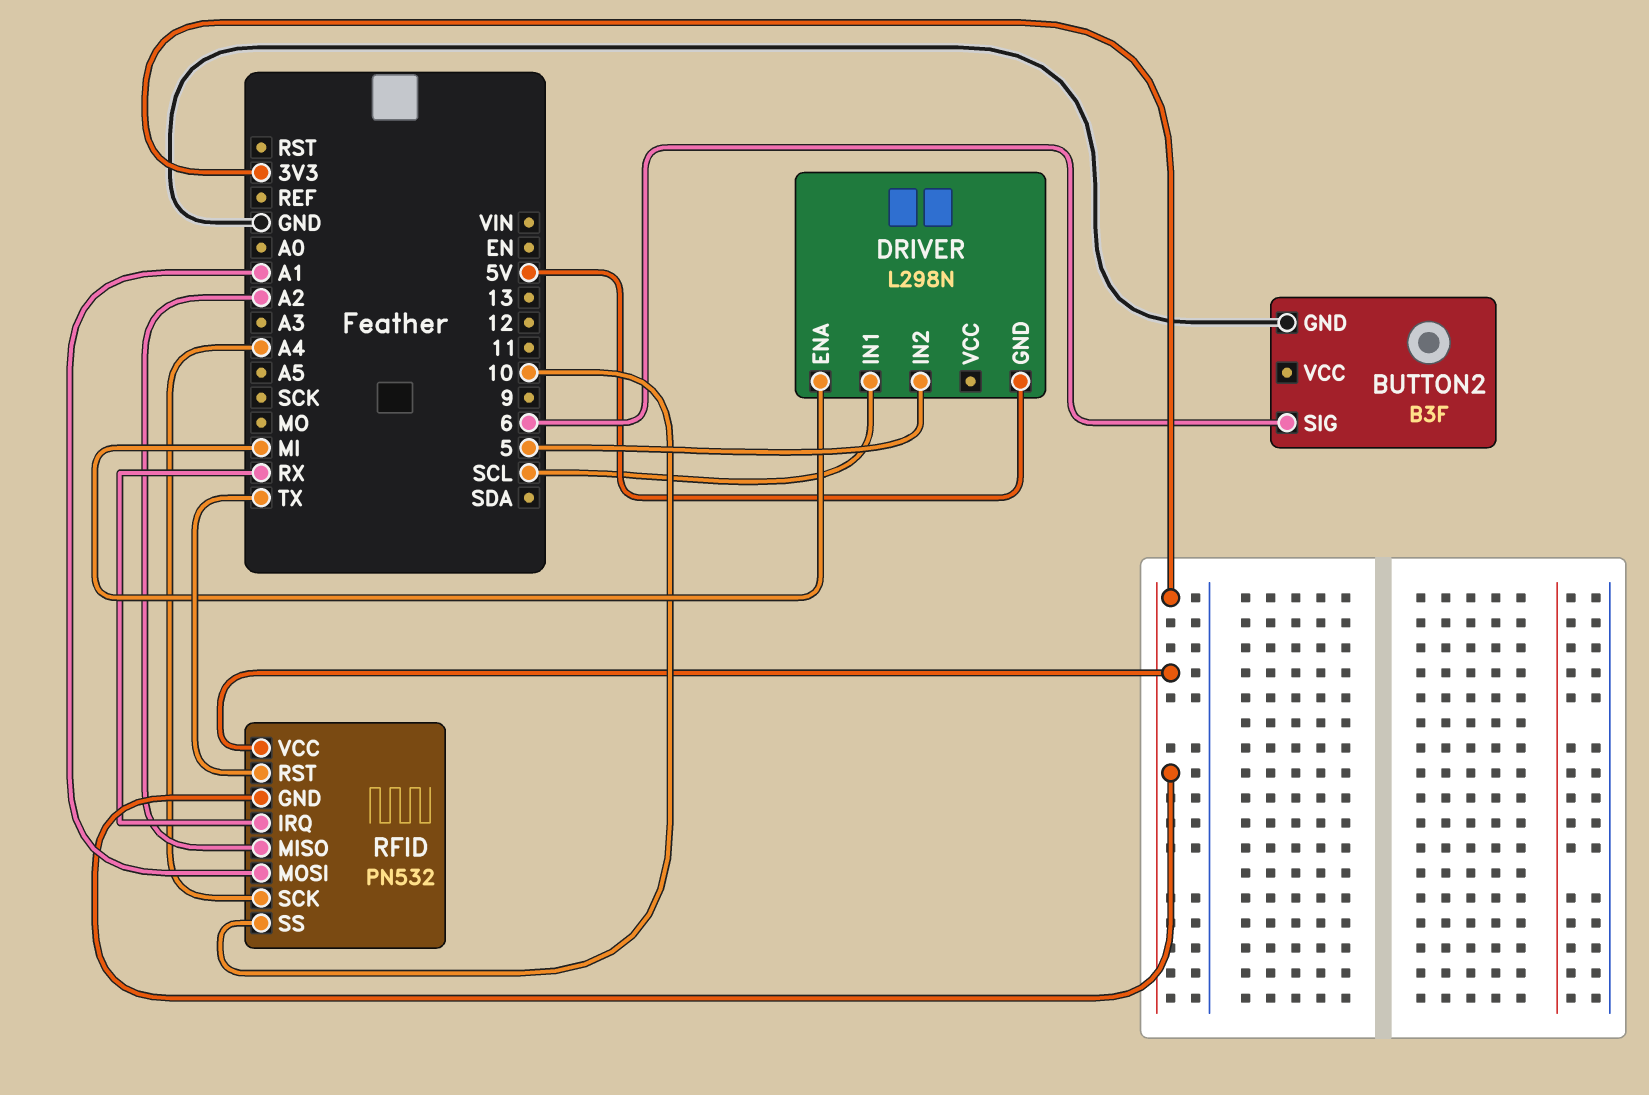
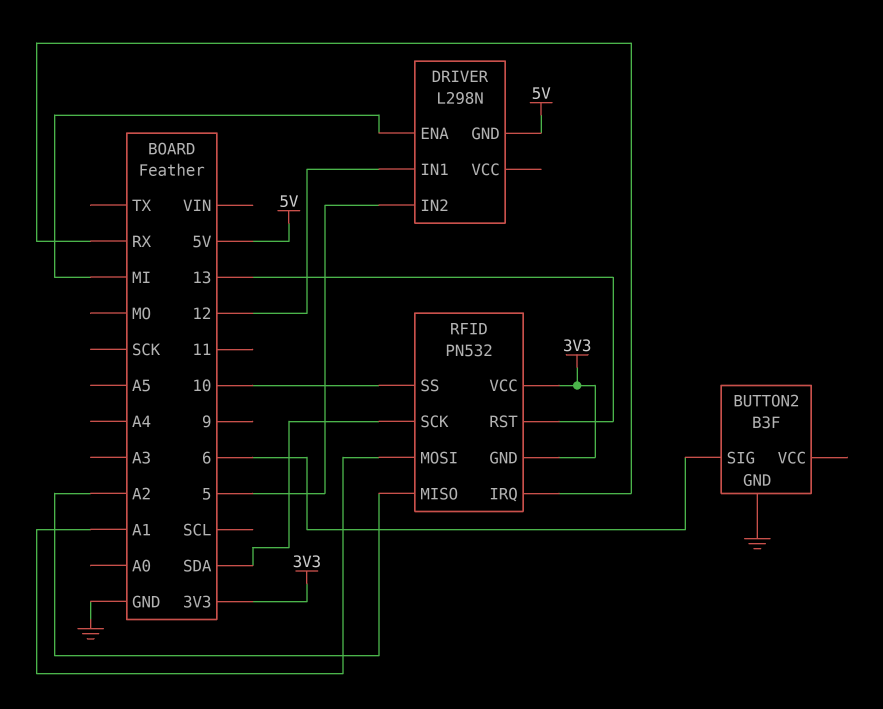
DRIVER pin IN1: SCL -> 12
RFID pin RST: TX -> 13
RFID pin SCK: A4 -> SDA

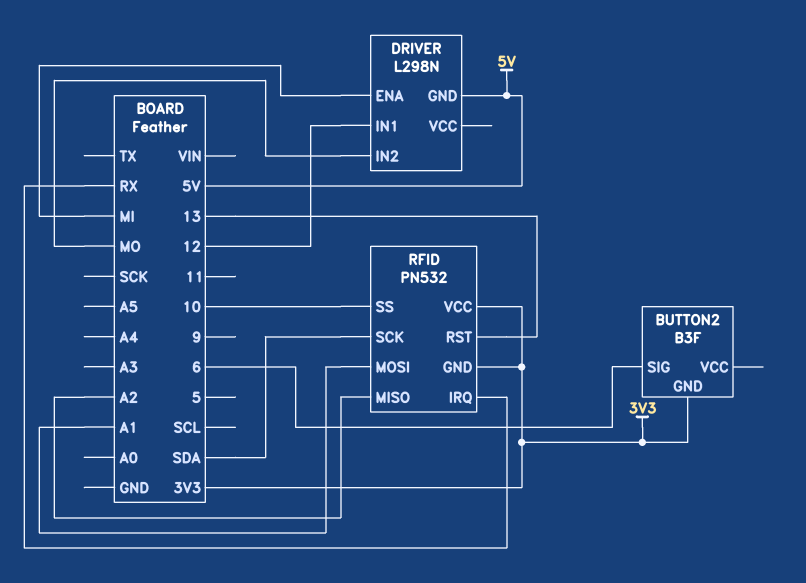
BUTTON2 pin GND: GND -> 3V3
DRIVER pin IN2: 5 -> MO

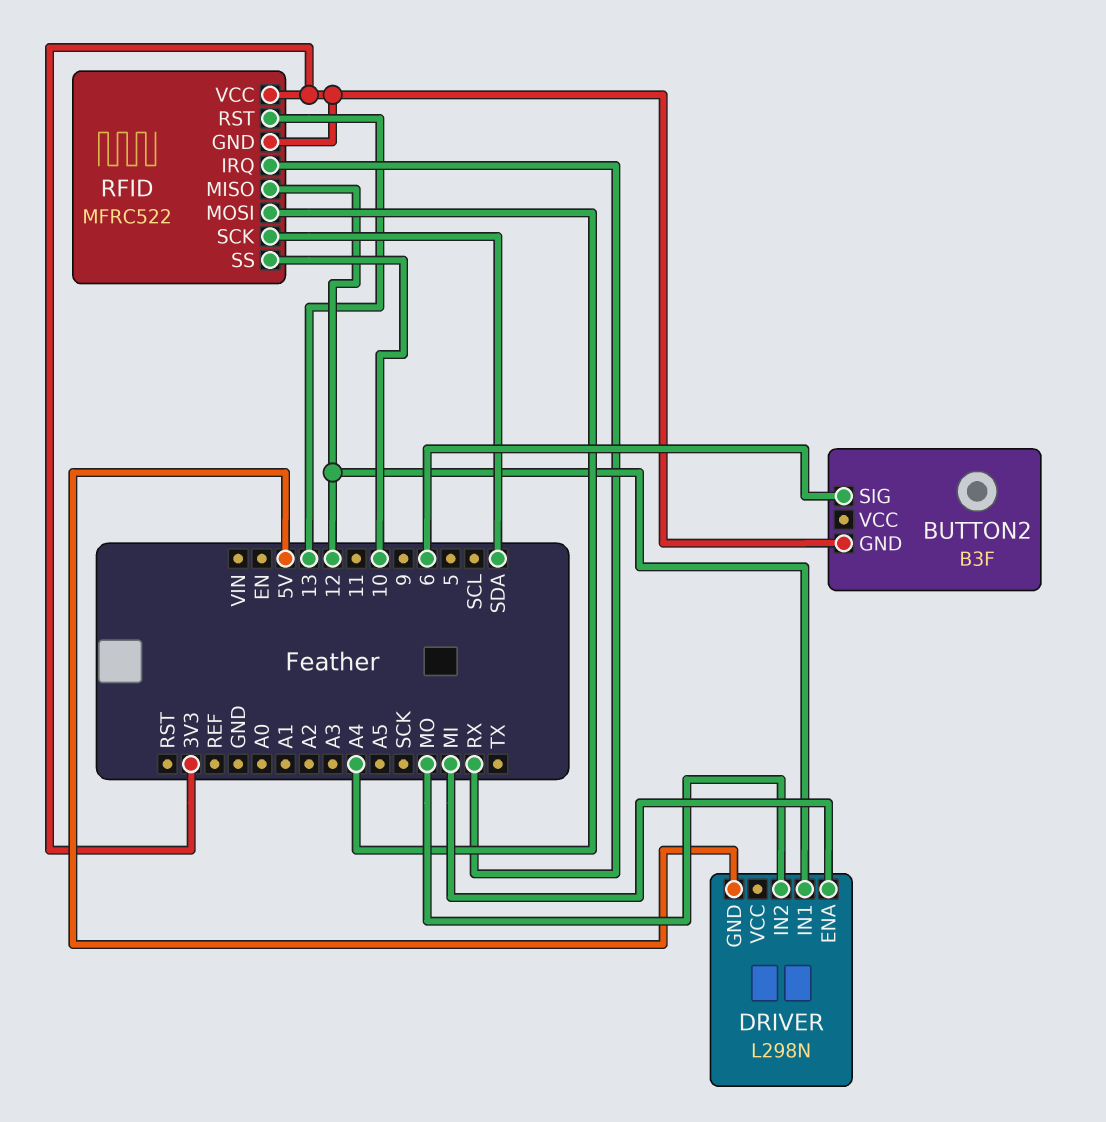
RFID: PN532 -> MFRC522
RFID pin MISO: A2 -> 12
RFID pin MOSI: A1 -> A4

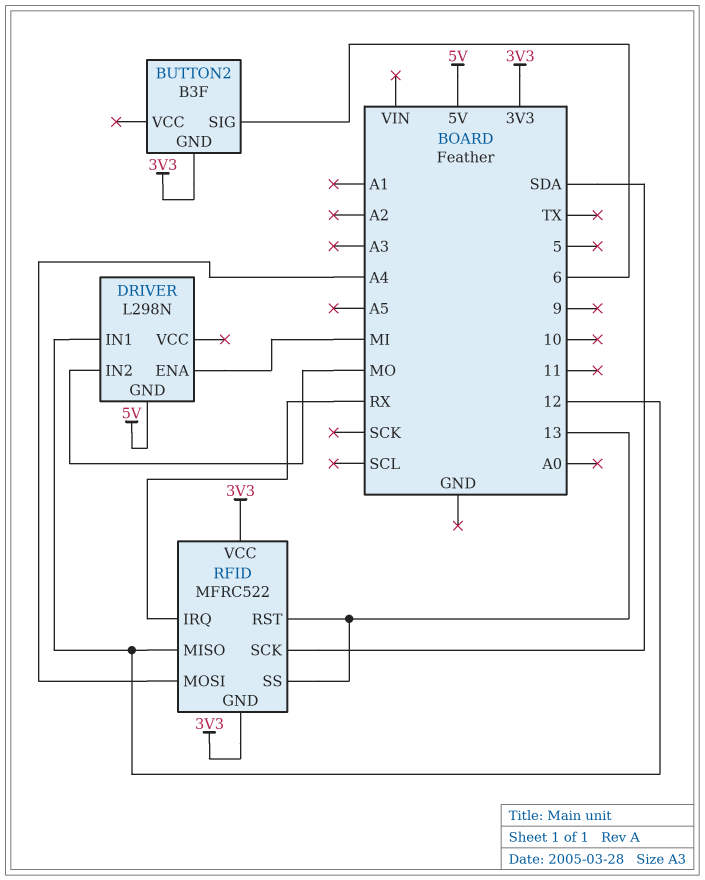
RFID pin SS: 10 -> 13

